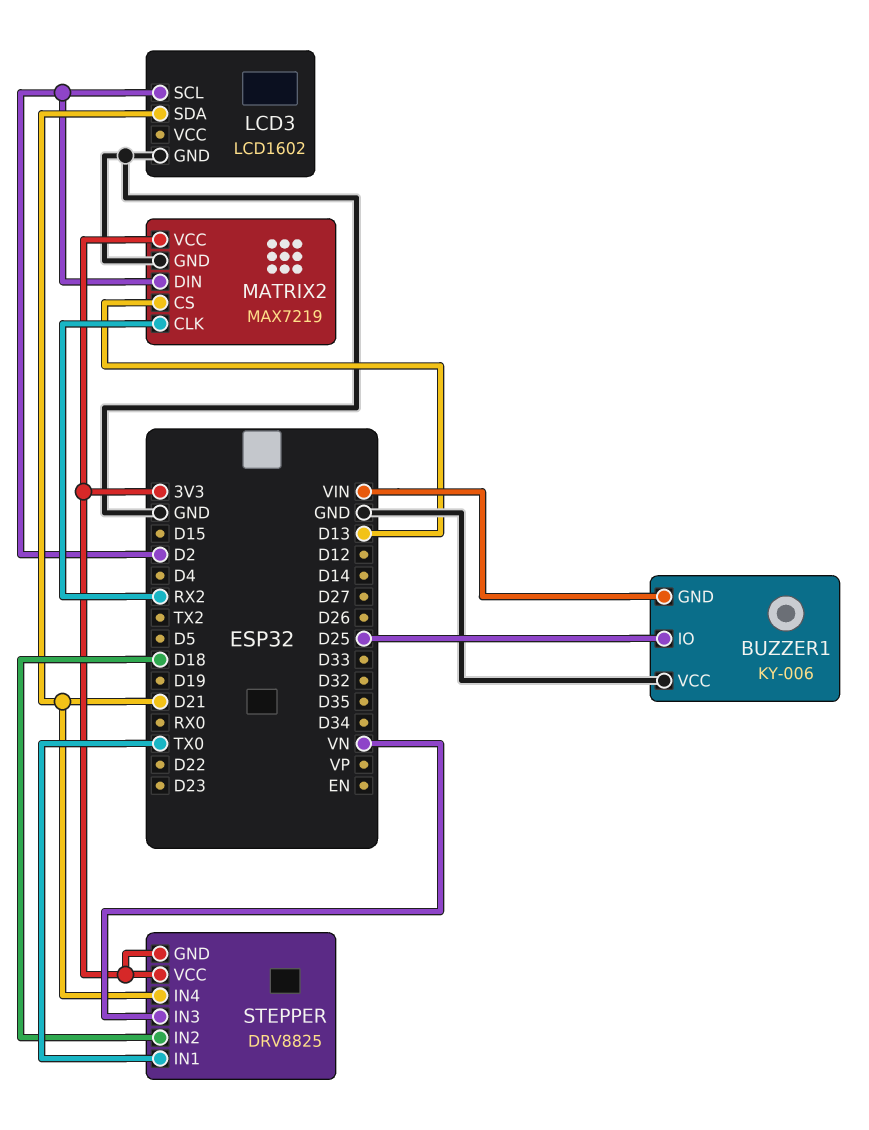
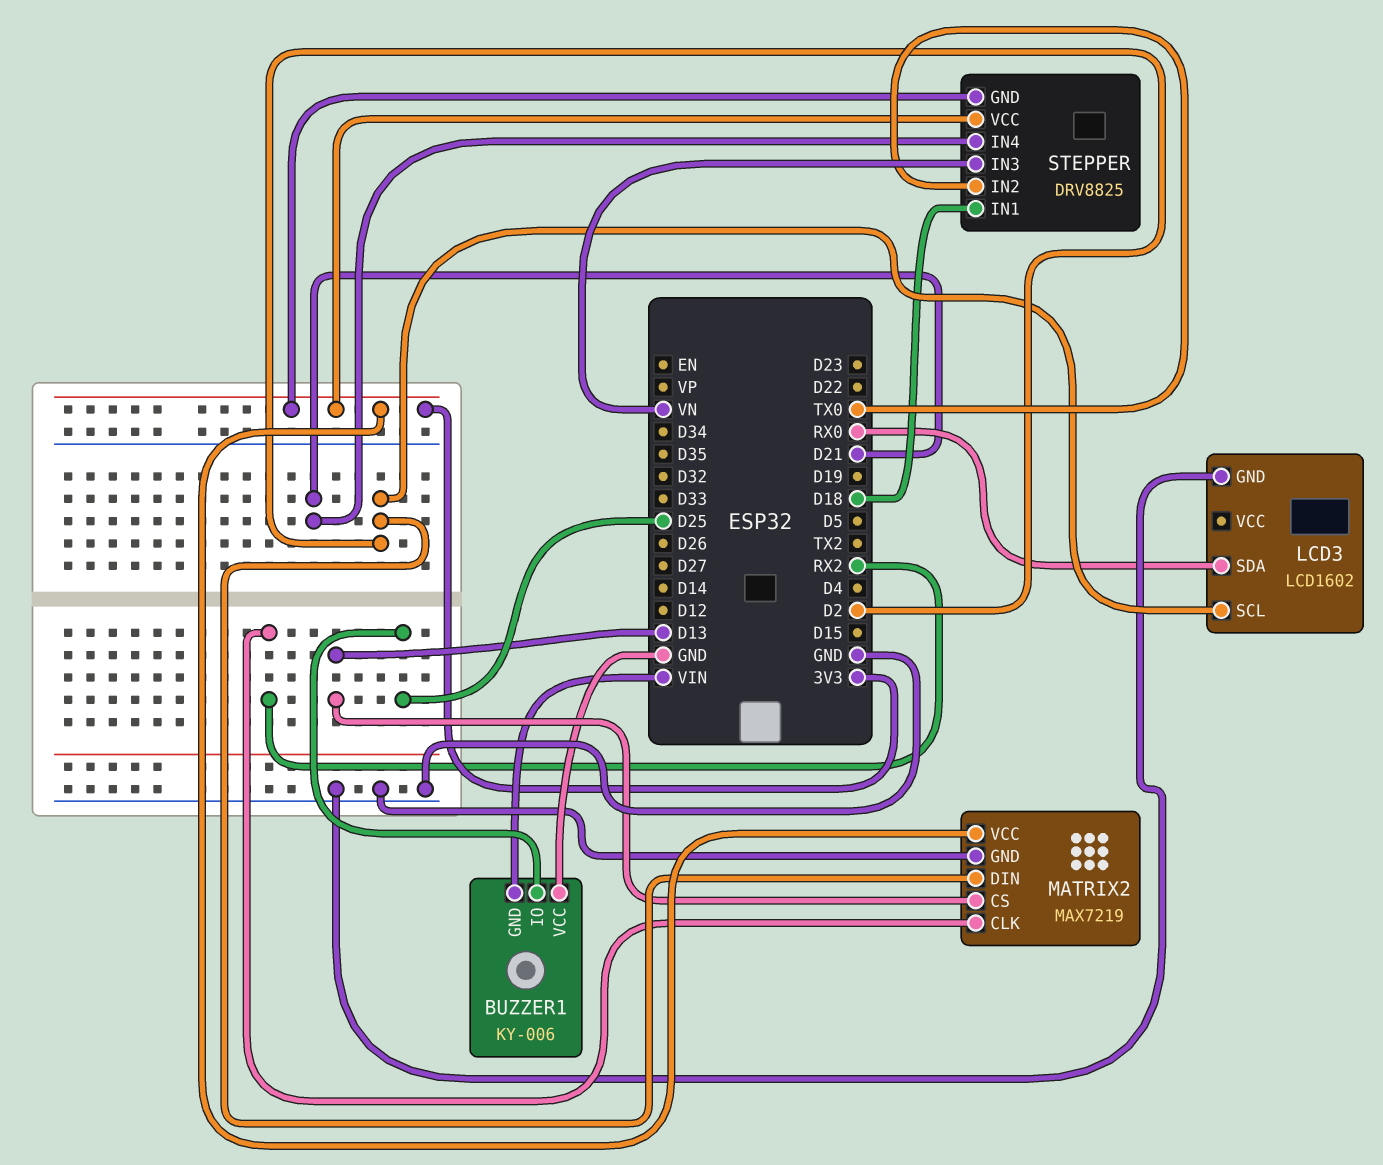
LCD3 pin SDA: D21 -> RX0
STEPPER pin IN1: TX0 -> D18
STEPPER pin IN2: D18 -> TX0

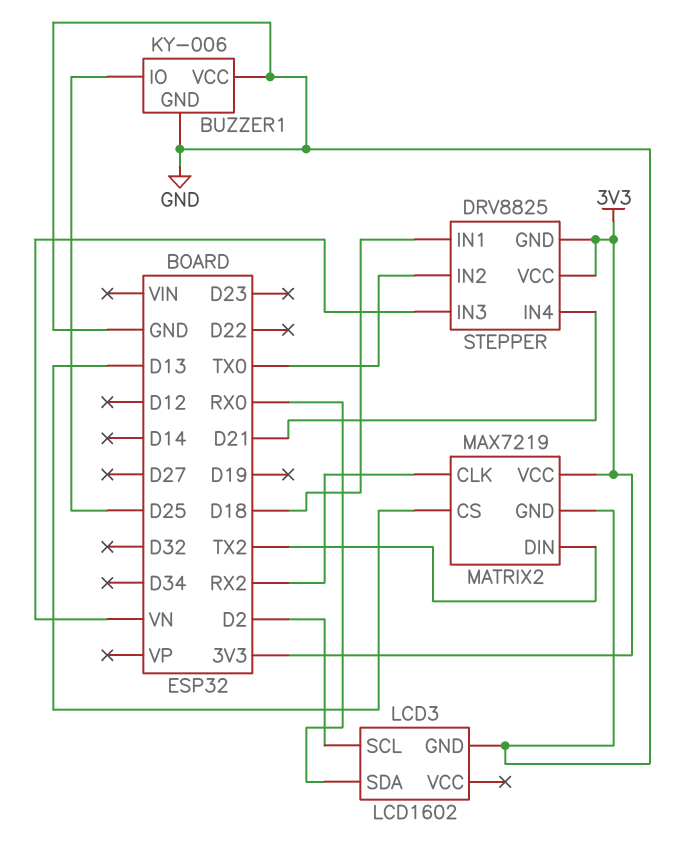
BUZZER1 pin GND: VIN -> GND
MATRIX2 pin DIN: D2 -> TX2

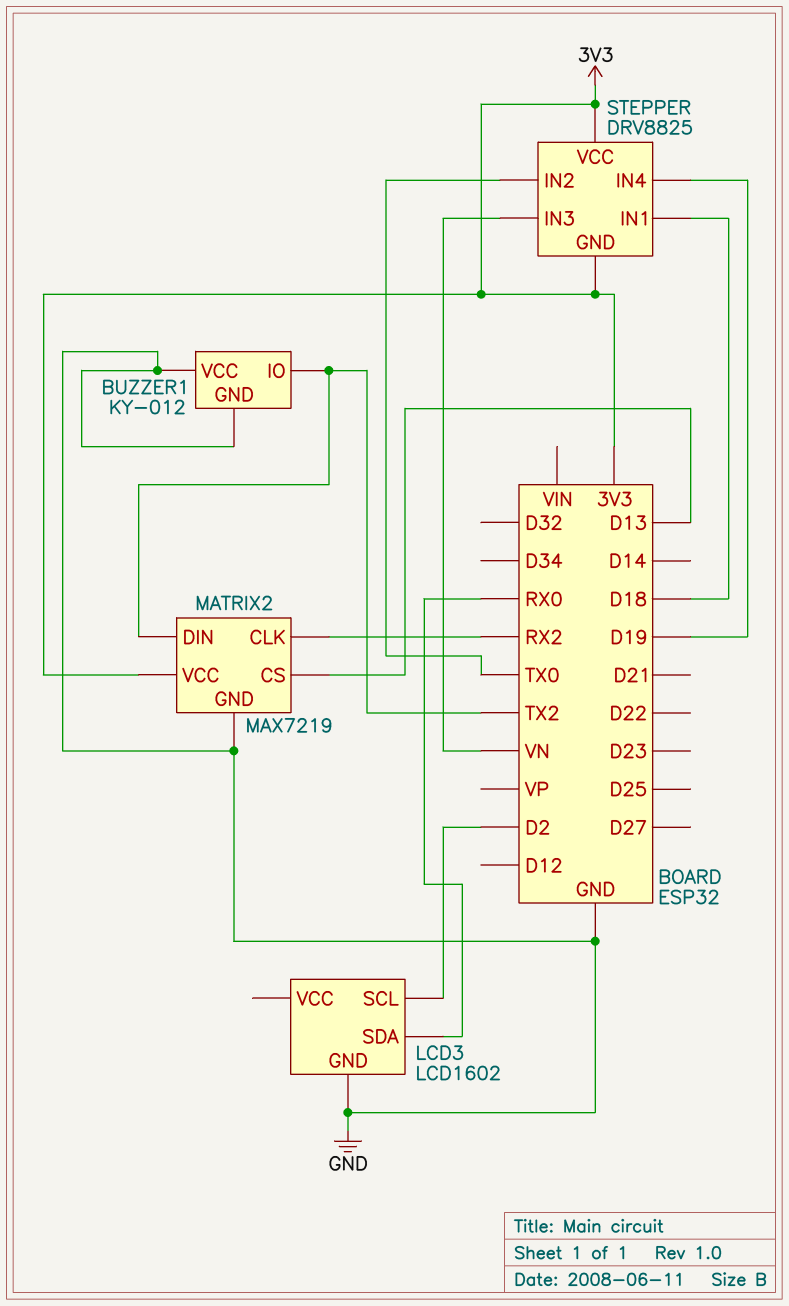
BUZZER1: KY-006 -> KY-012
BUZZER1 pin IO: D25 -> TX2
STEPPER pin IN4: D21 -> D19

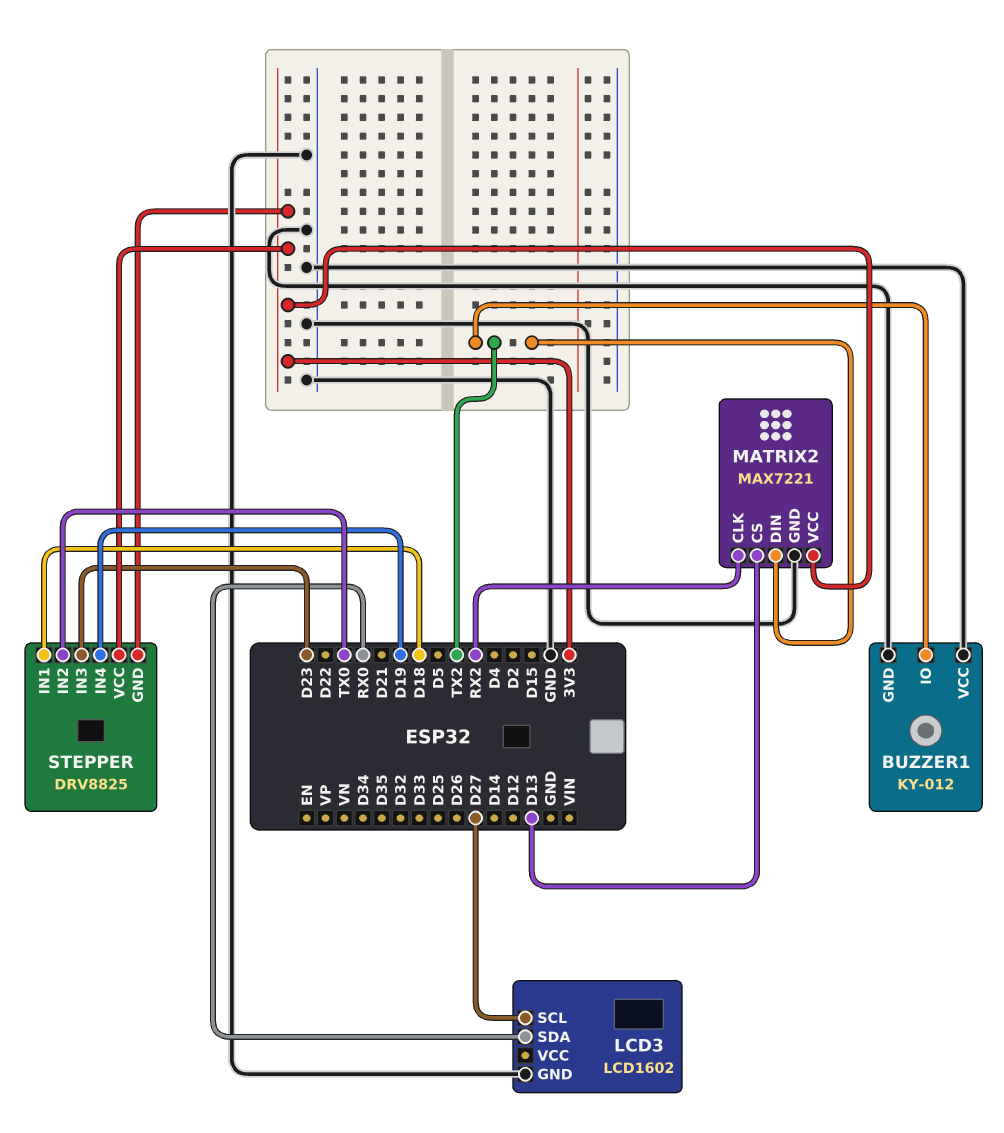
LCD3 pin SCL: D2 -> D27
MATRIX2: MAX7219 -> MAX7221
STEPPER pin IN3: VN -> D23

